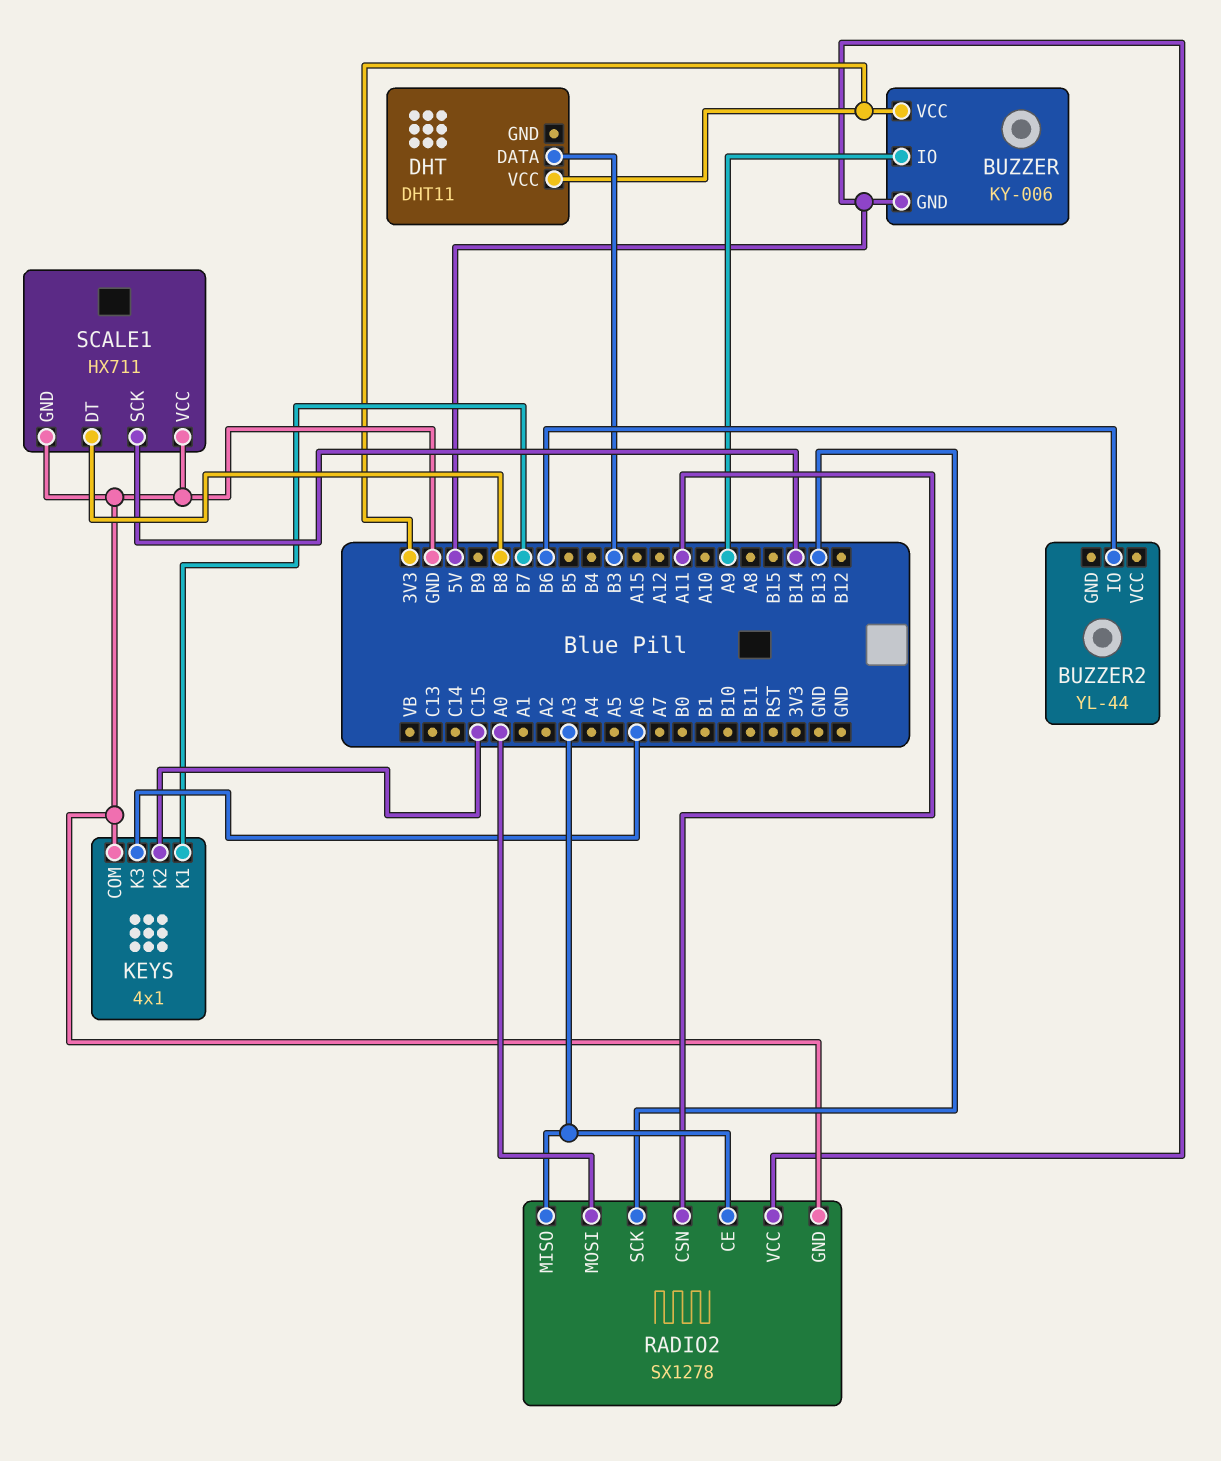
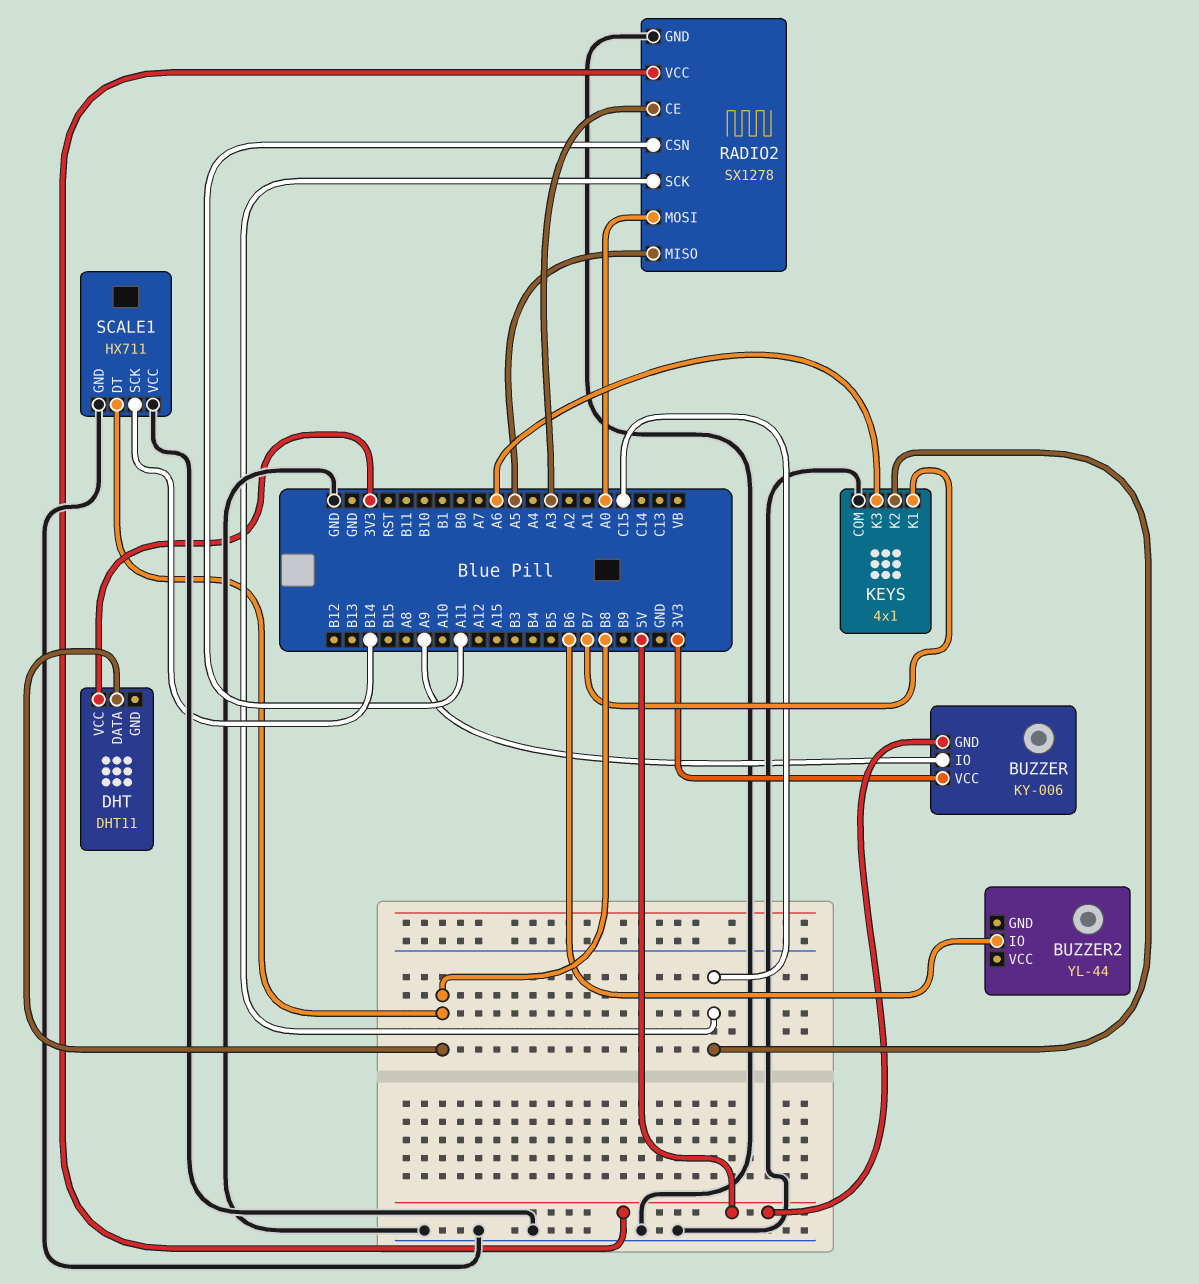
DHT pin DATA: B3 -> B8
RADIO2 pin MISO: A3 -> A5
RADIO2 pin SCK: B13 -> C15

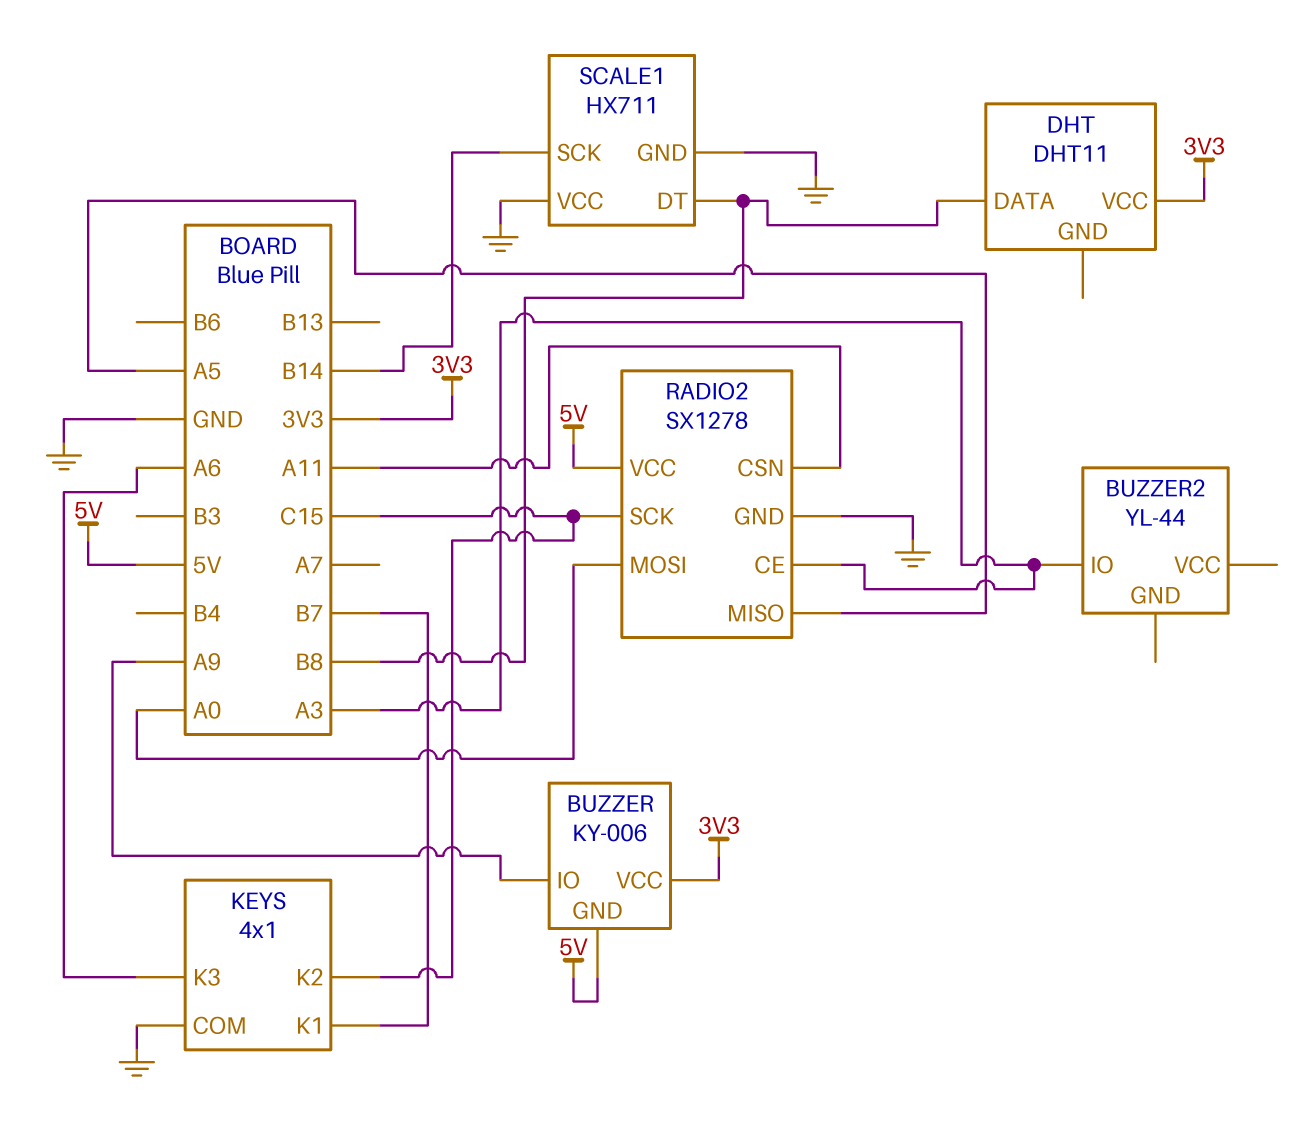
BUZZER2 pin IO: B6 -> A3

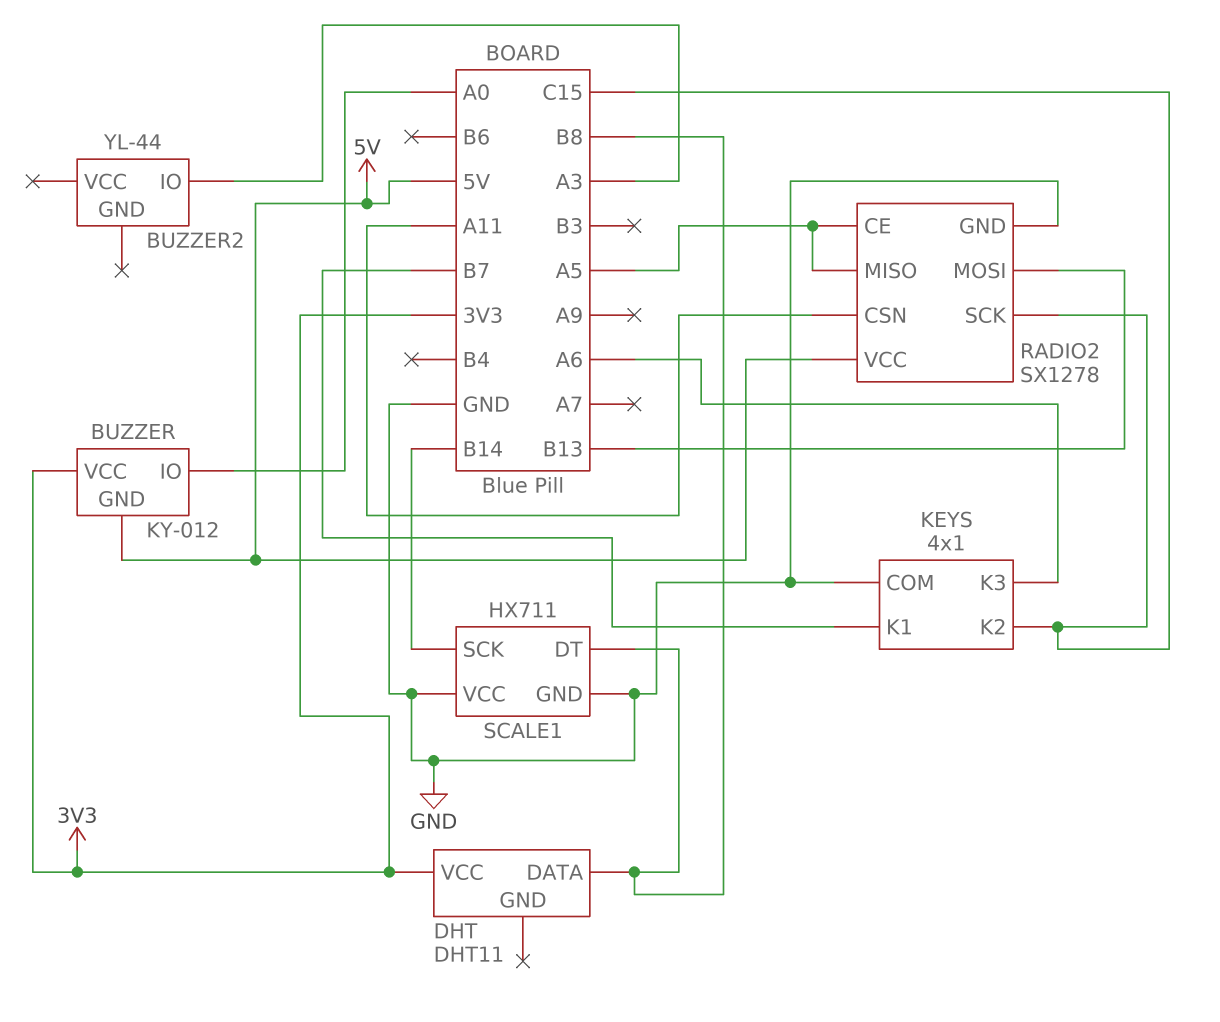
BUZZER: KY-006 -> KY-012
BUZZER pin IO: A9 -> A0
RADIO2 pin CE: A3 -> A5
RADIO2 pin MOSI: A0 -> B13

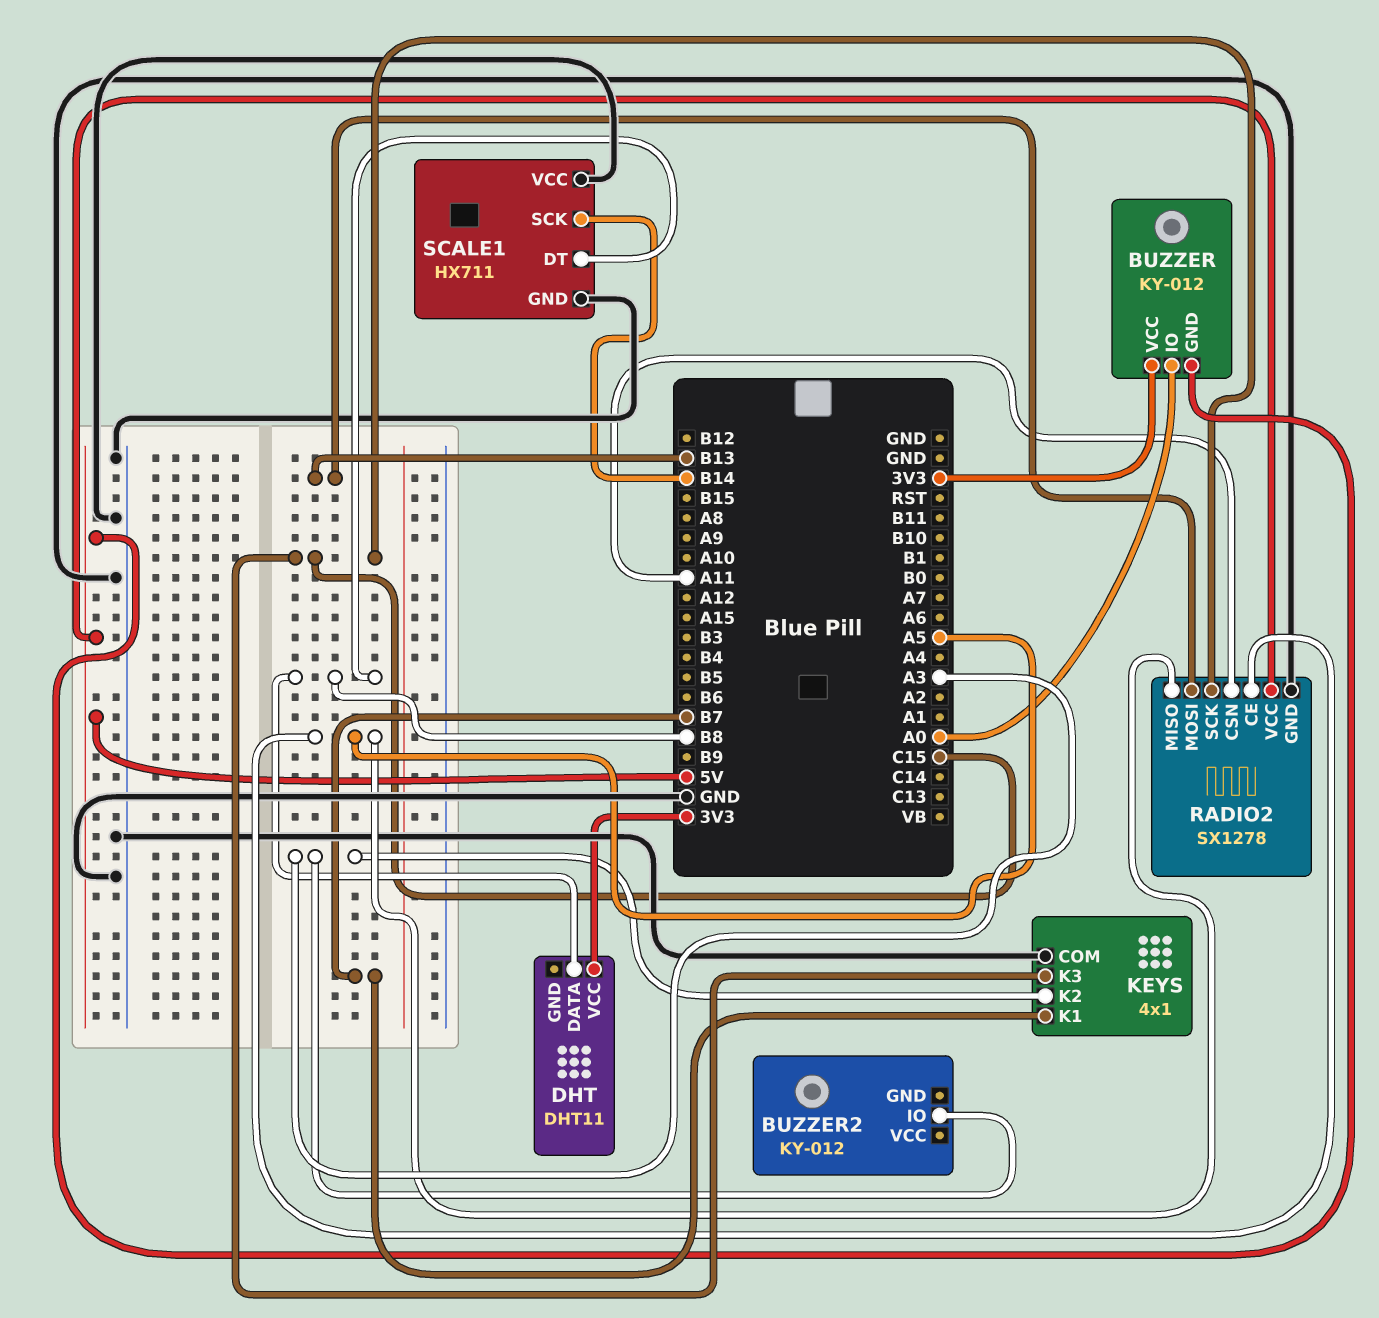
BUZZER2: YL-44 -> KY-012
KEYS pin K2: C15 -> A3
KEYS pin K3: A6 -> C15

